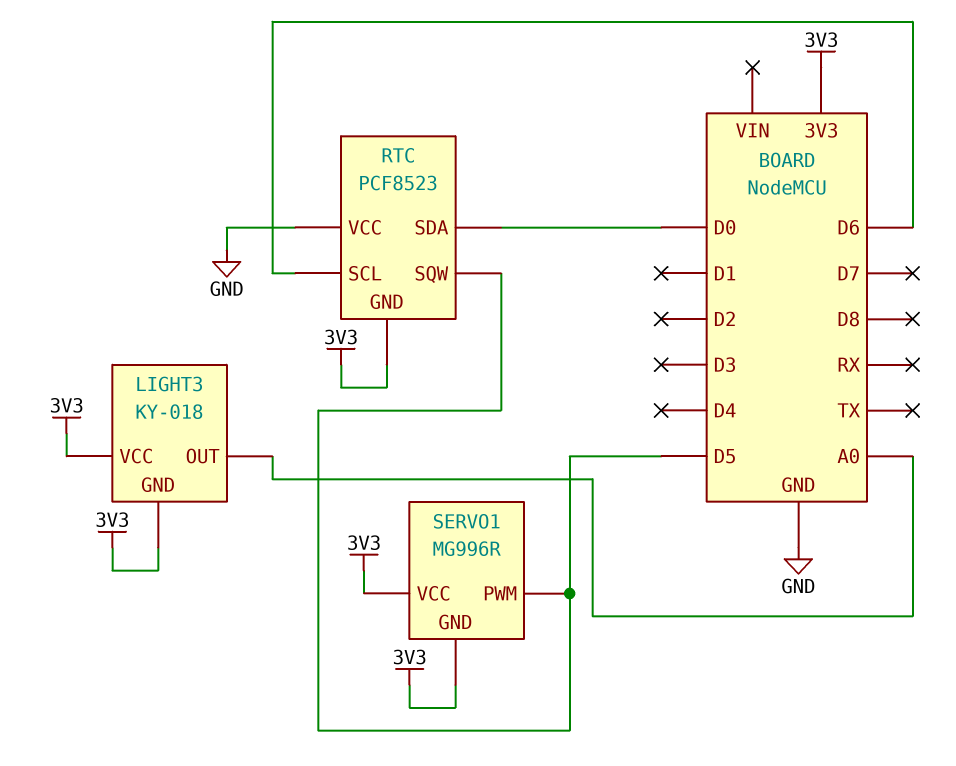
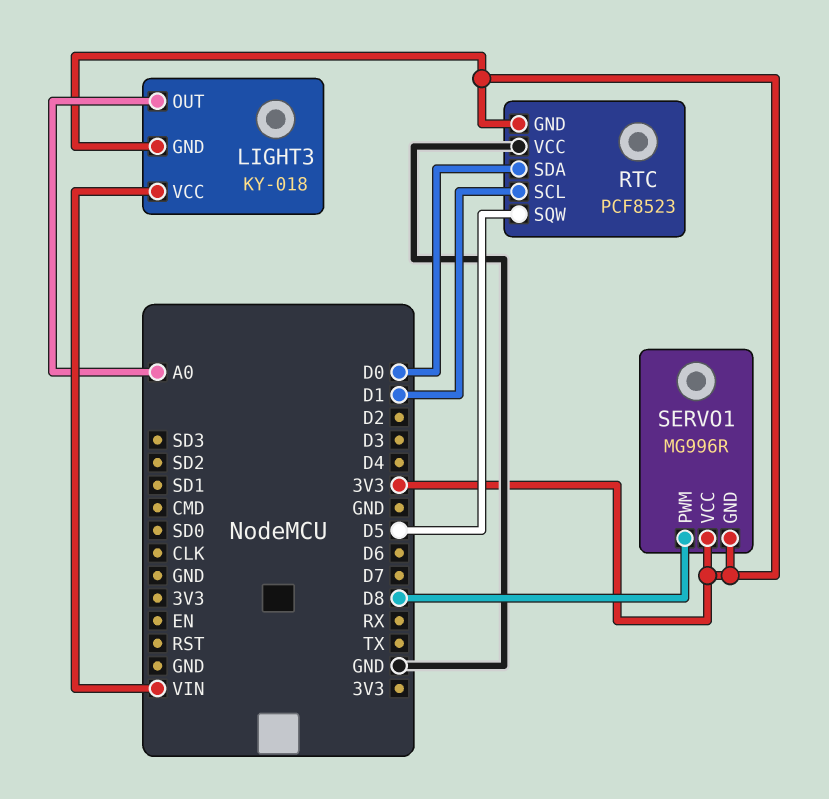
LIGHT3 pin VCC: 3V3 -> VIN
RTC pin SCL: D6 -> D1
SERVO1 pin PWM: D5 -> D8

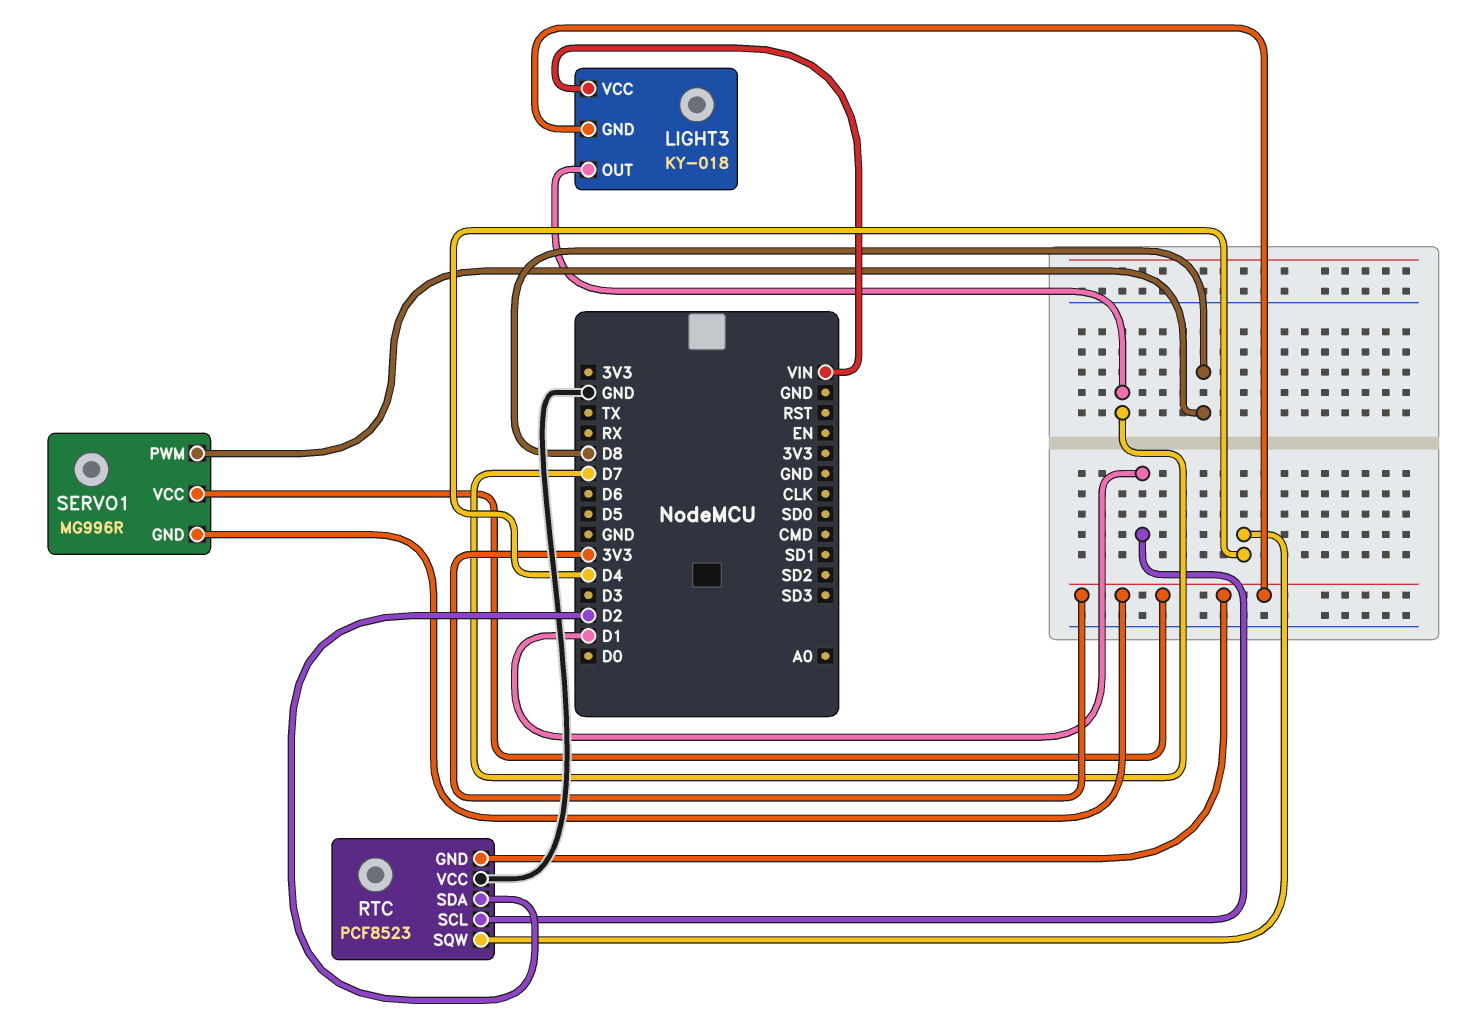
LIGHT3 pin OUT: A0 -> D7
RTC pin SDA: D0 -> D2
RTC pin SQW: D5 -> D4

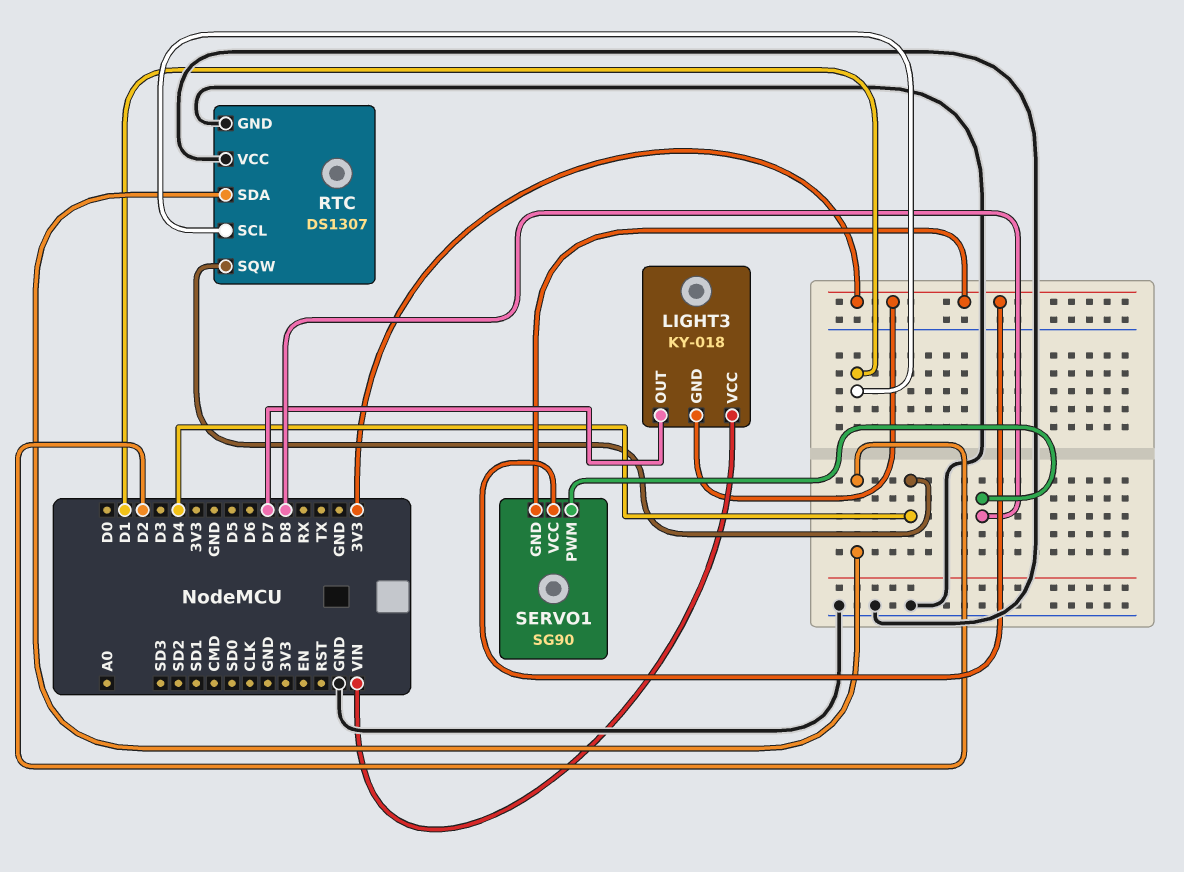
RTC: PCF8523 -> DS1307
RTC pin GND: 3V3 -> GND
SERVO1: MG996R -> SG90

